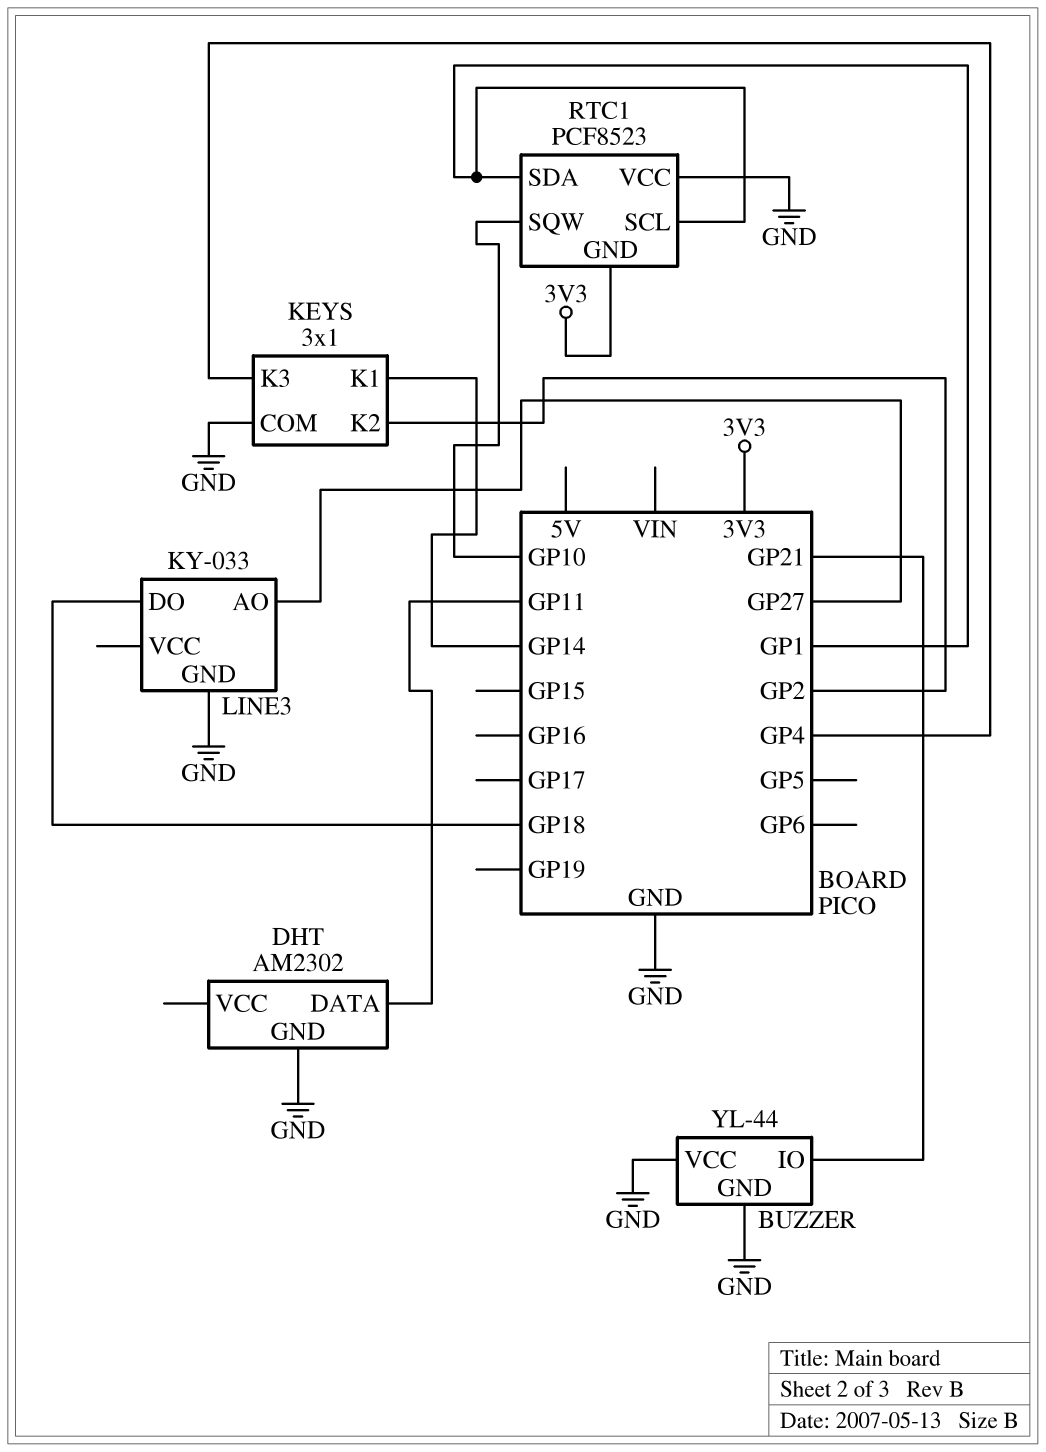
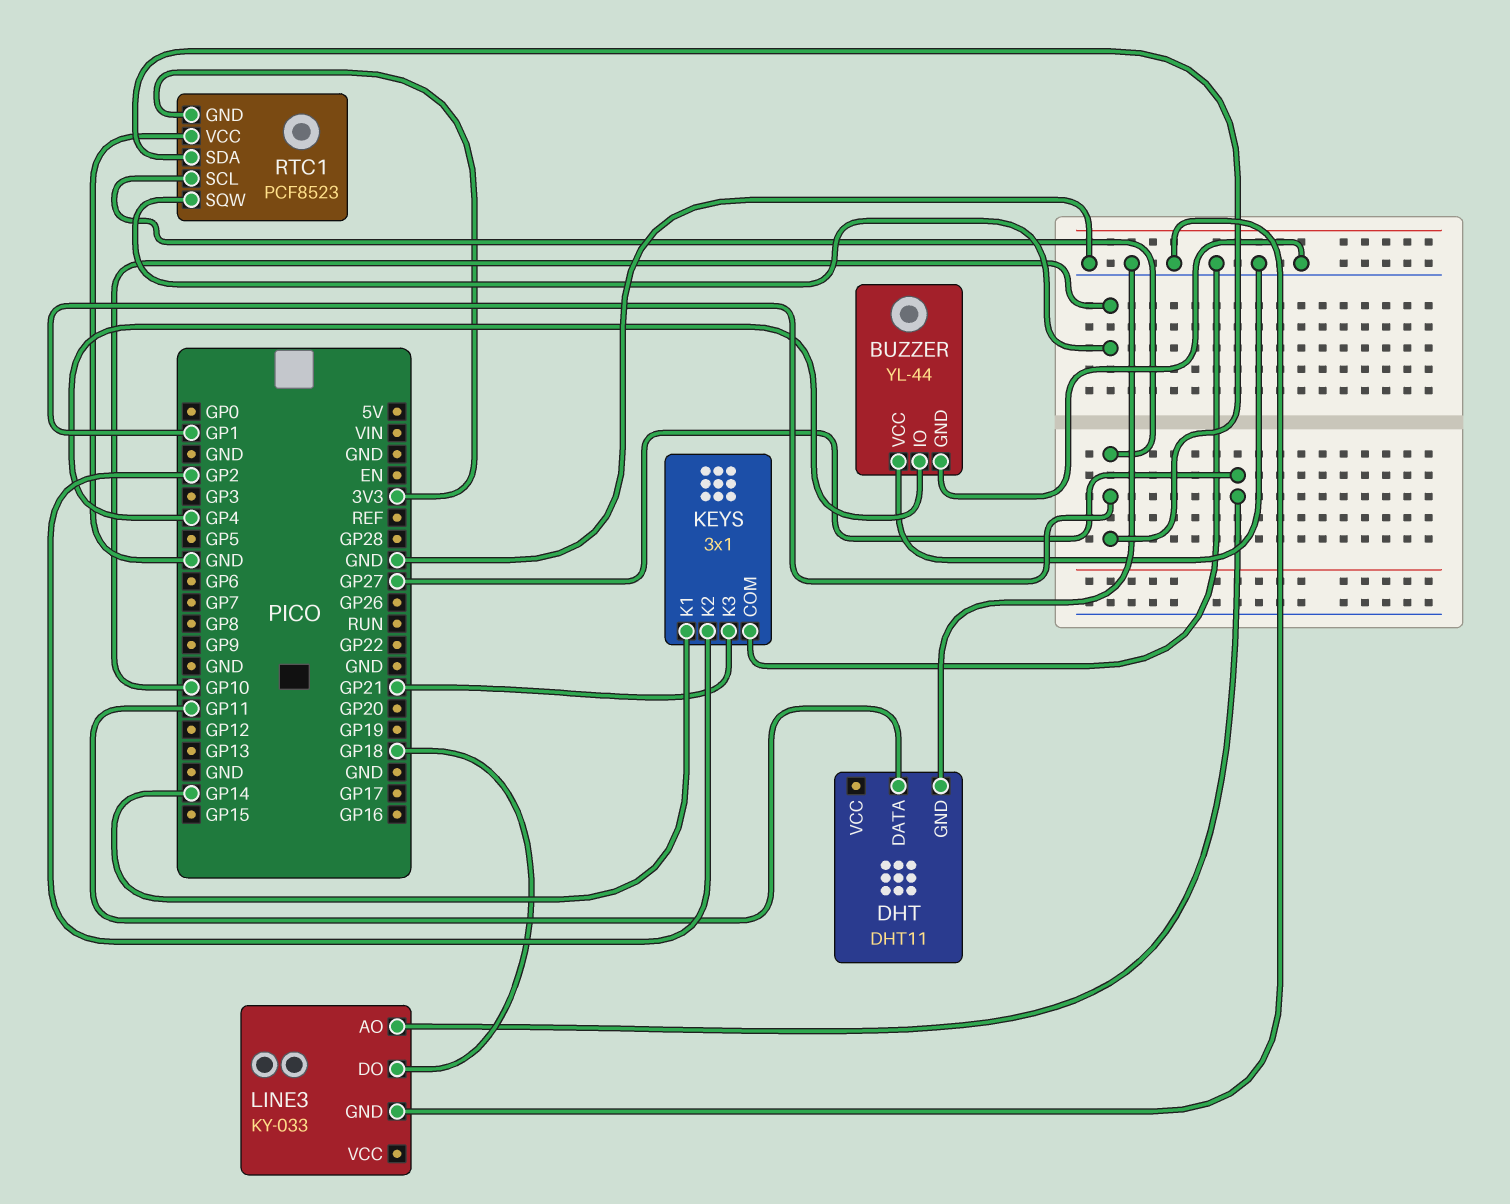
BUZZER pin IO: GP21 -> GP4
DHT: AM2302 -> DHT11
KEYS pin K3: GP4 -> GP21

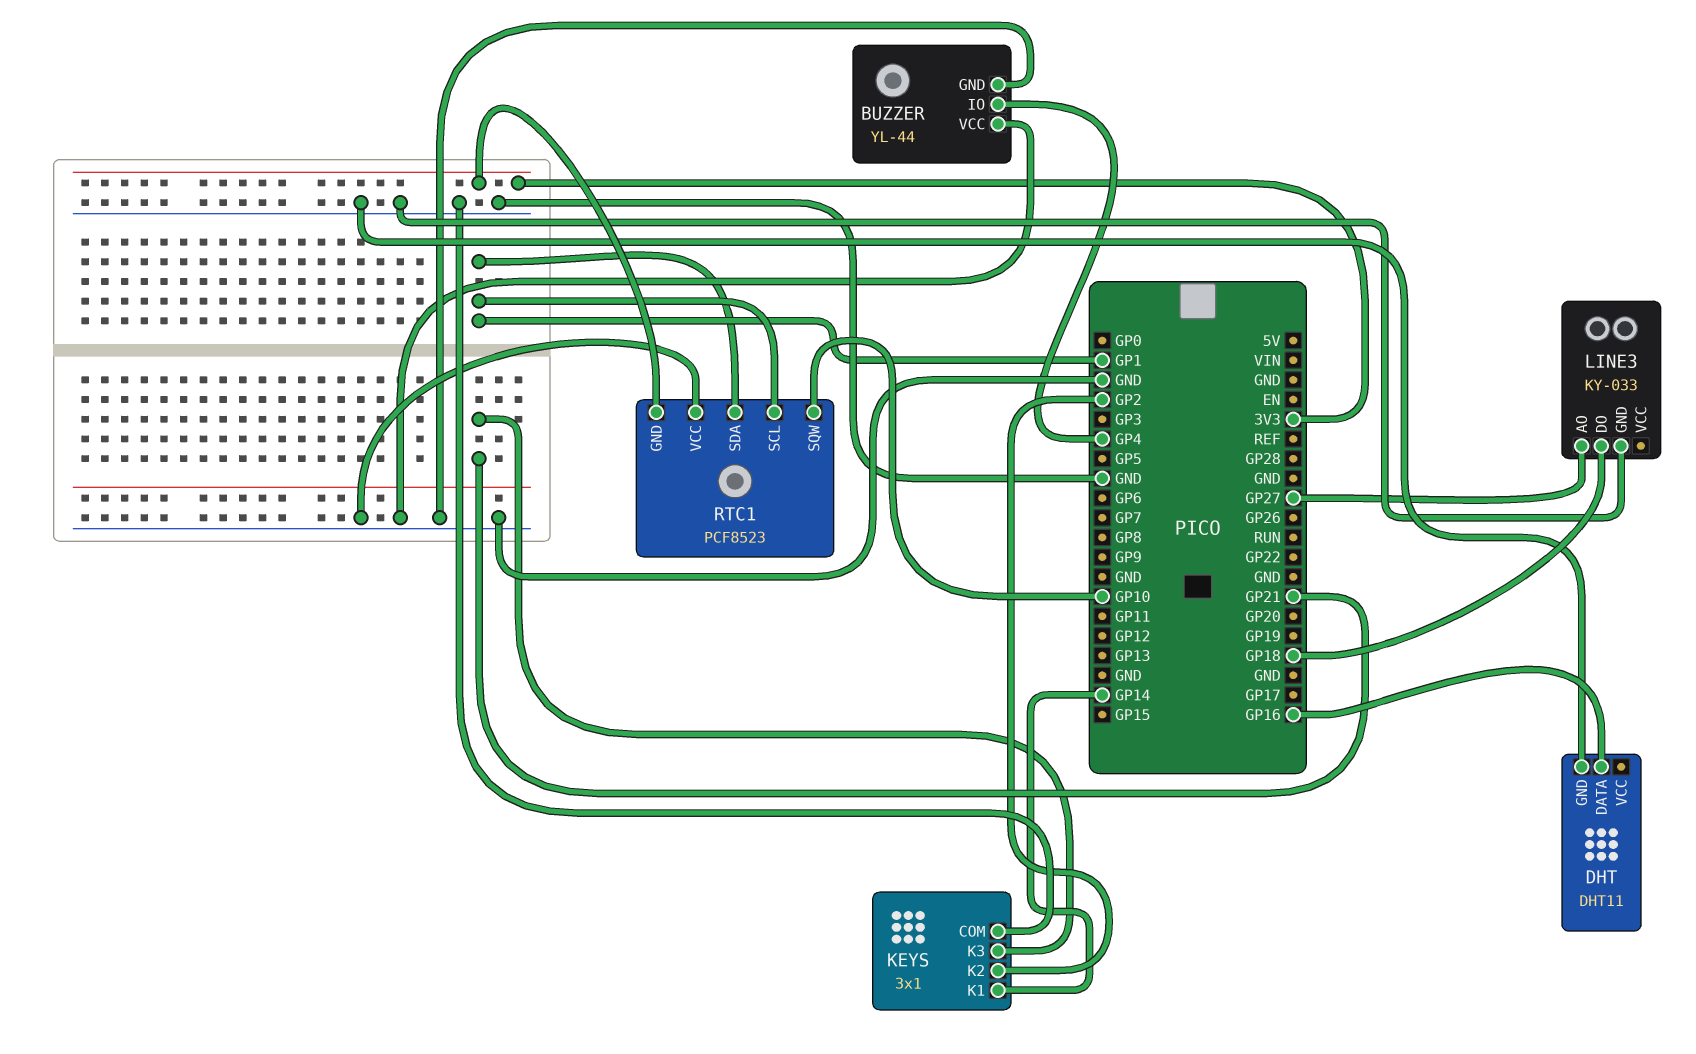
DHT pin DATA: GP11 -> GP16

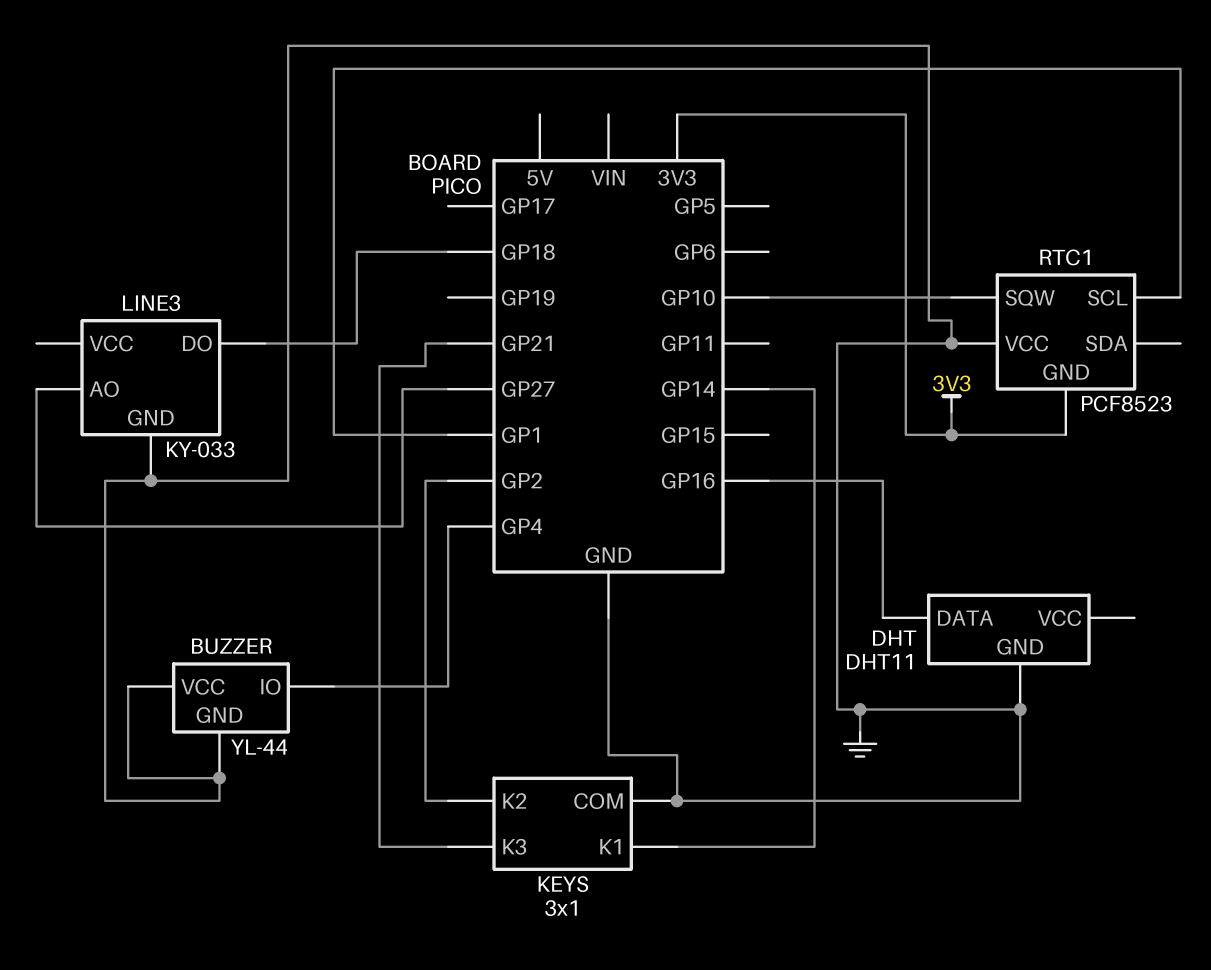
RTC1 pin SDA: GP1 -> none

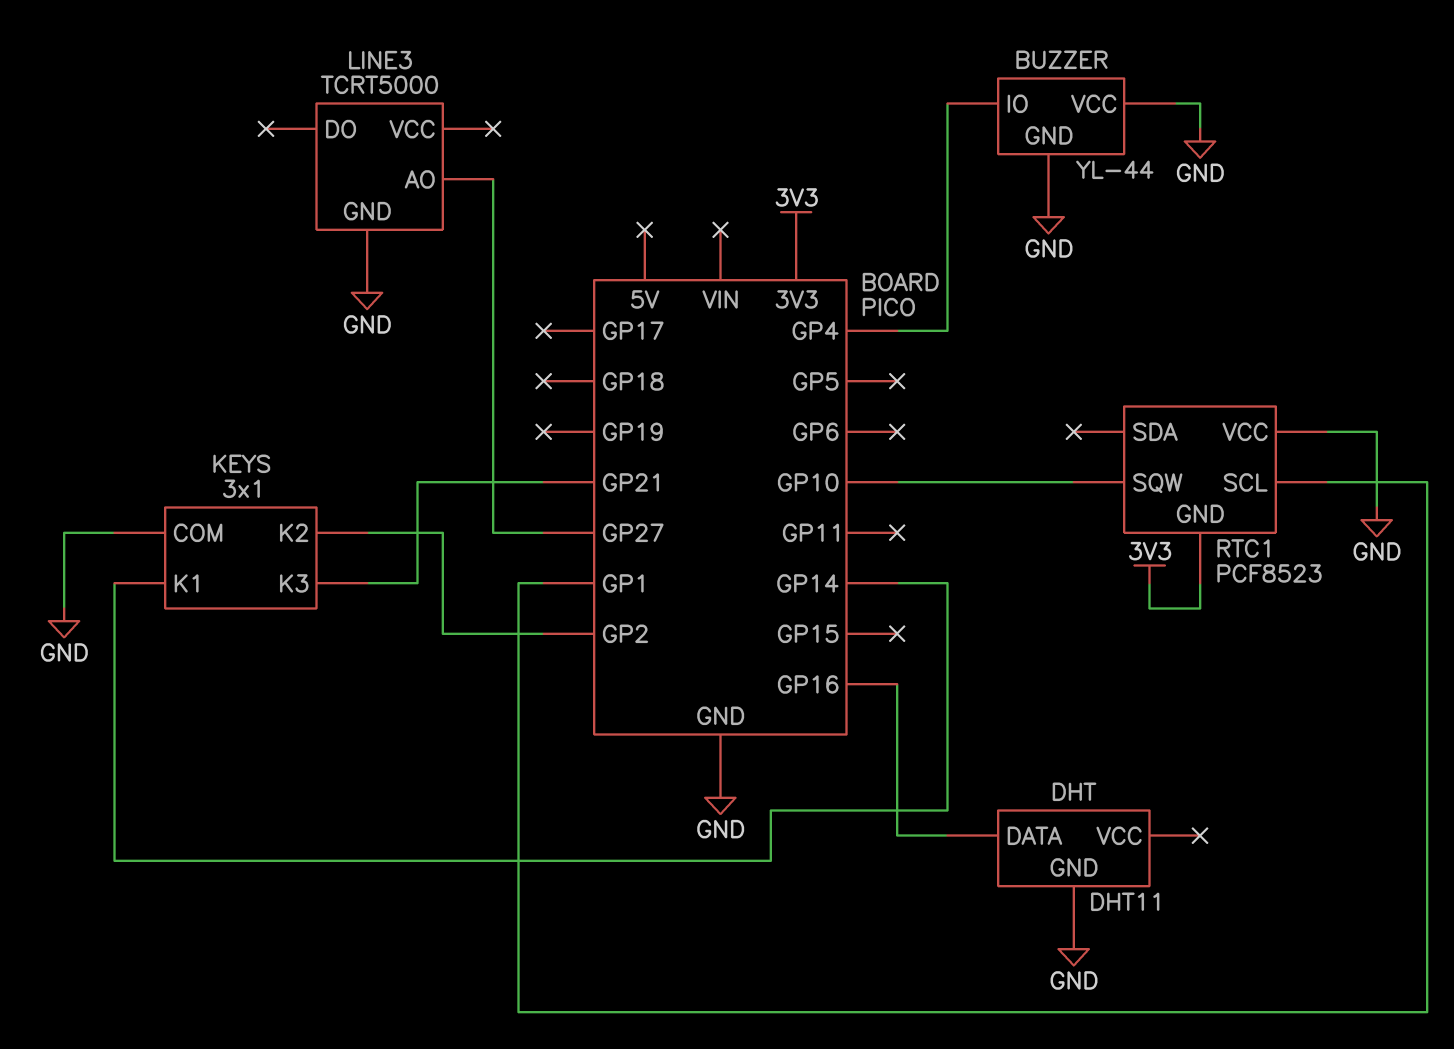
LINE3: KY-033 -> TCRT5000
LINE3 pin DO: GP18 -> none

